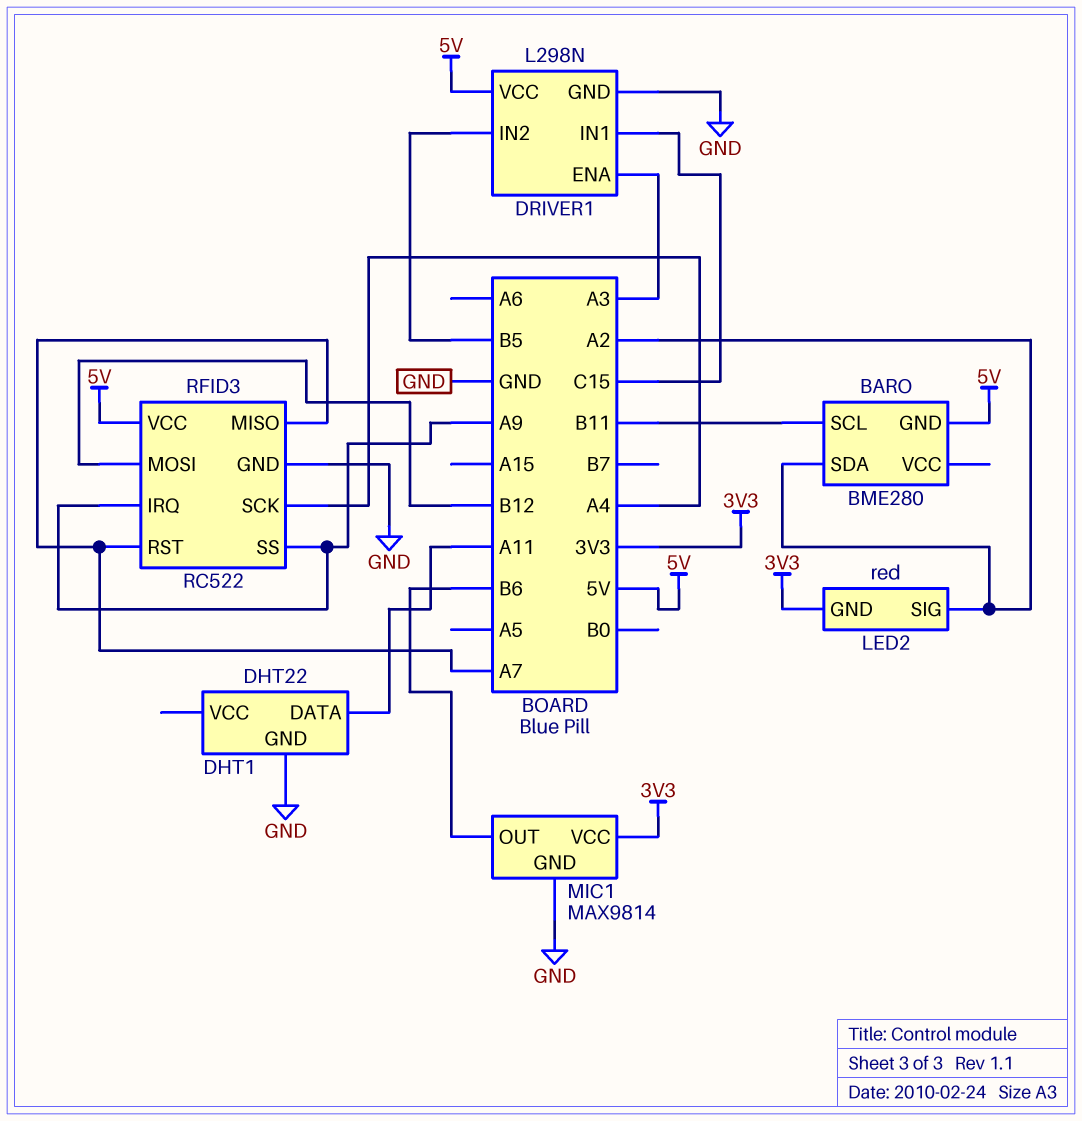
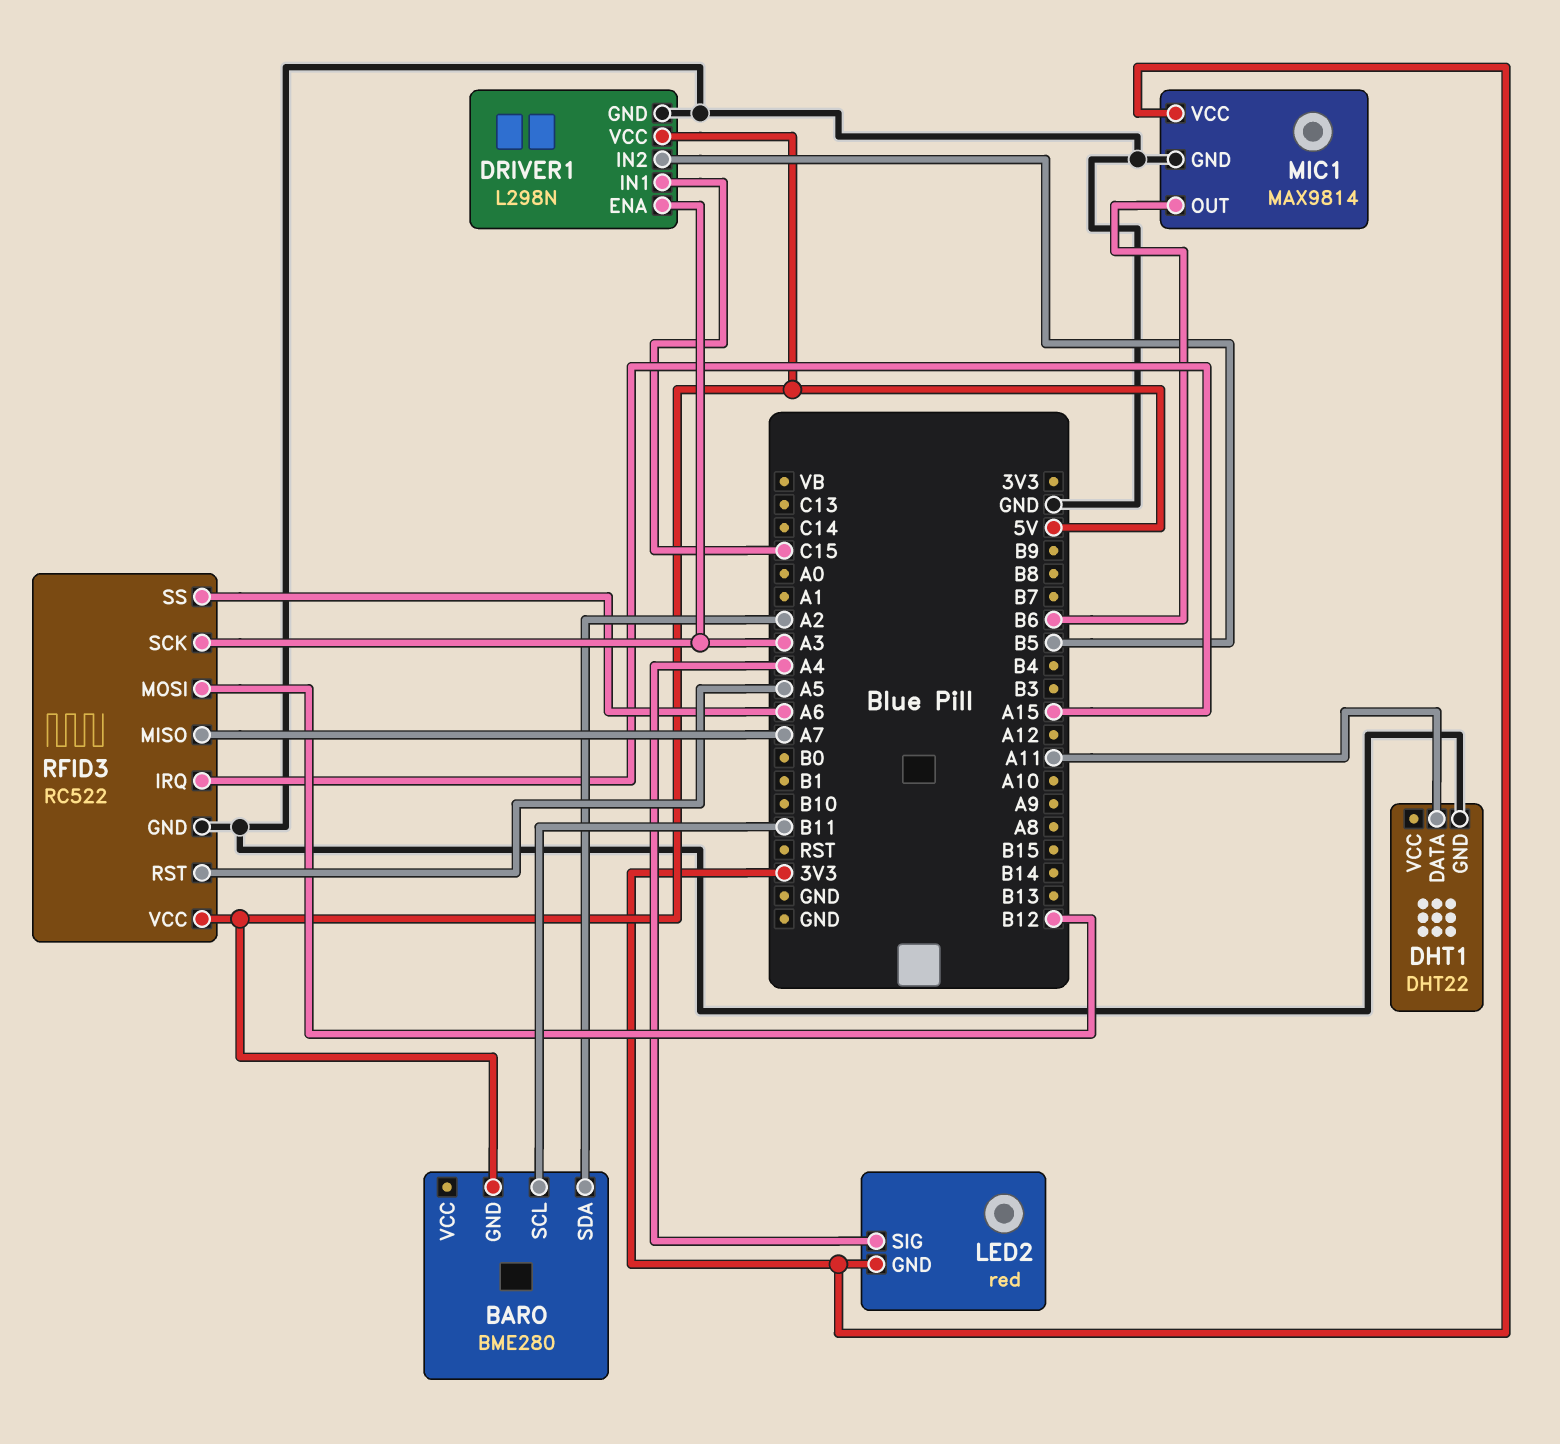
LED2 pin SIG: A2 -> A4
RFID3 pin IRQ: A9 -> A15
RFID3 pin RST: A7 -> A5
RFID3 pin SCK: A4 -> A3
RFID3 pin SS: A9 -> A6

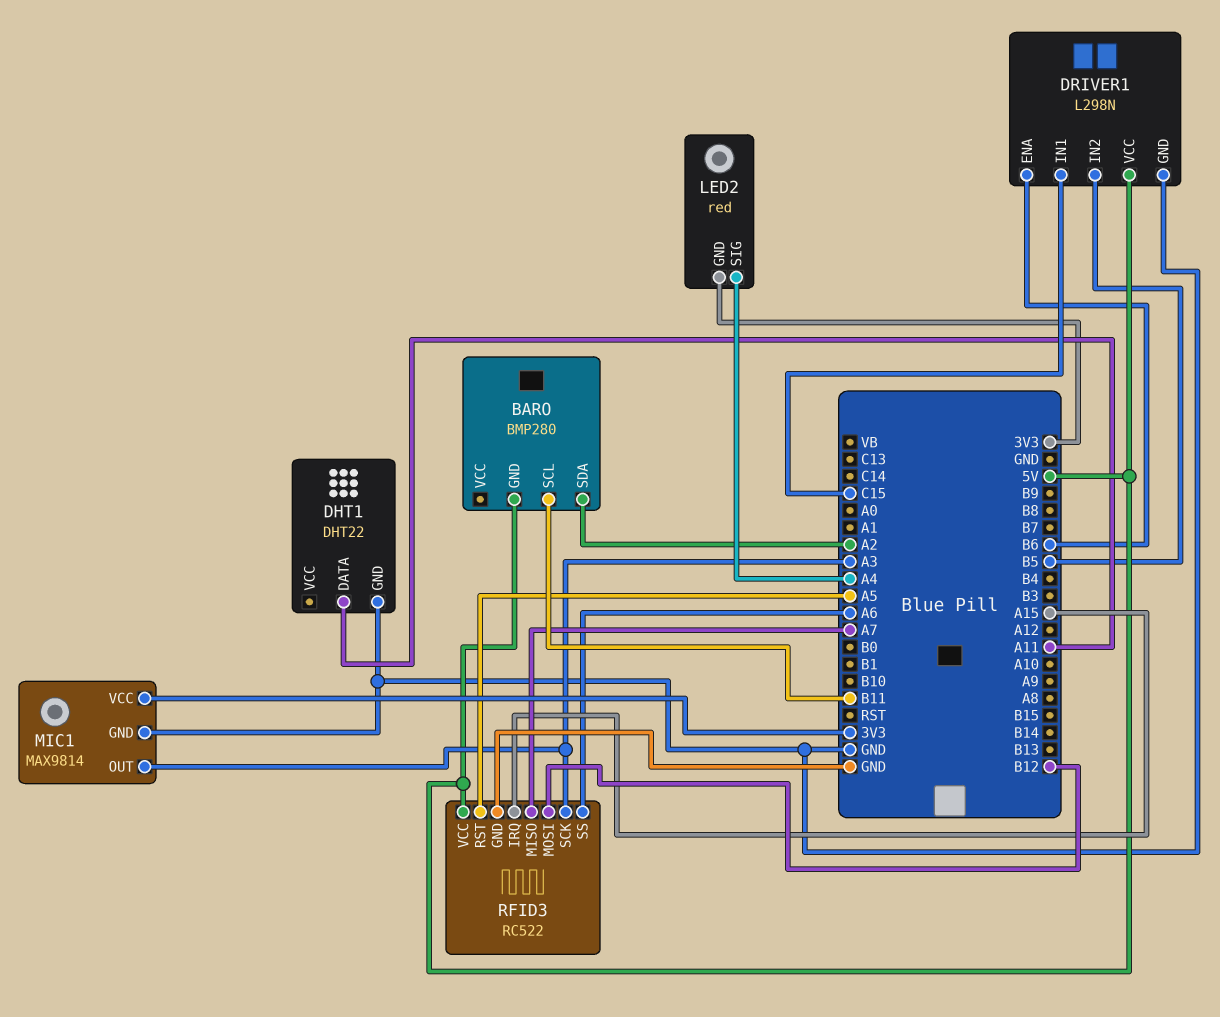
BARO: BME280 -> BMP280
DRIVER1 pin ENA: A3 -> B6
MIC1 pin OUT: B6 -> A3

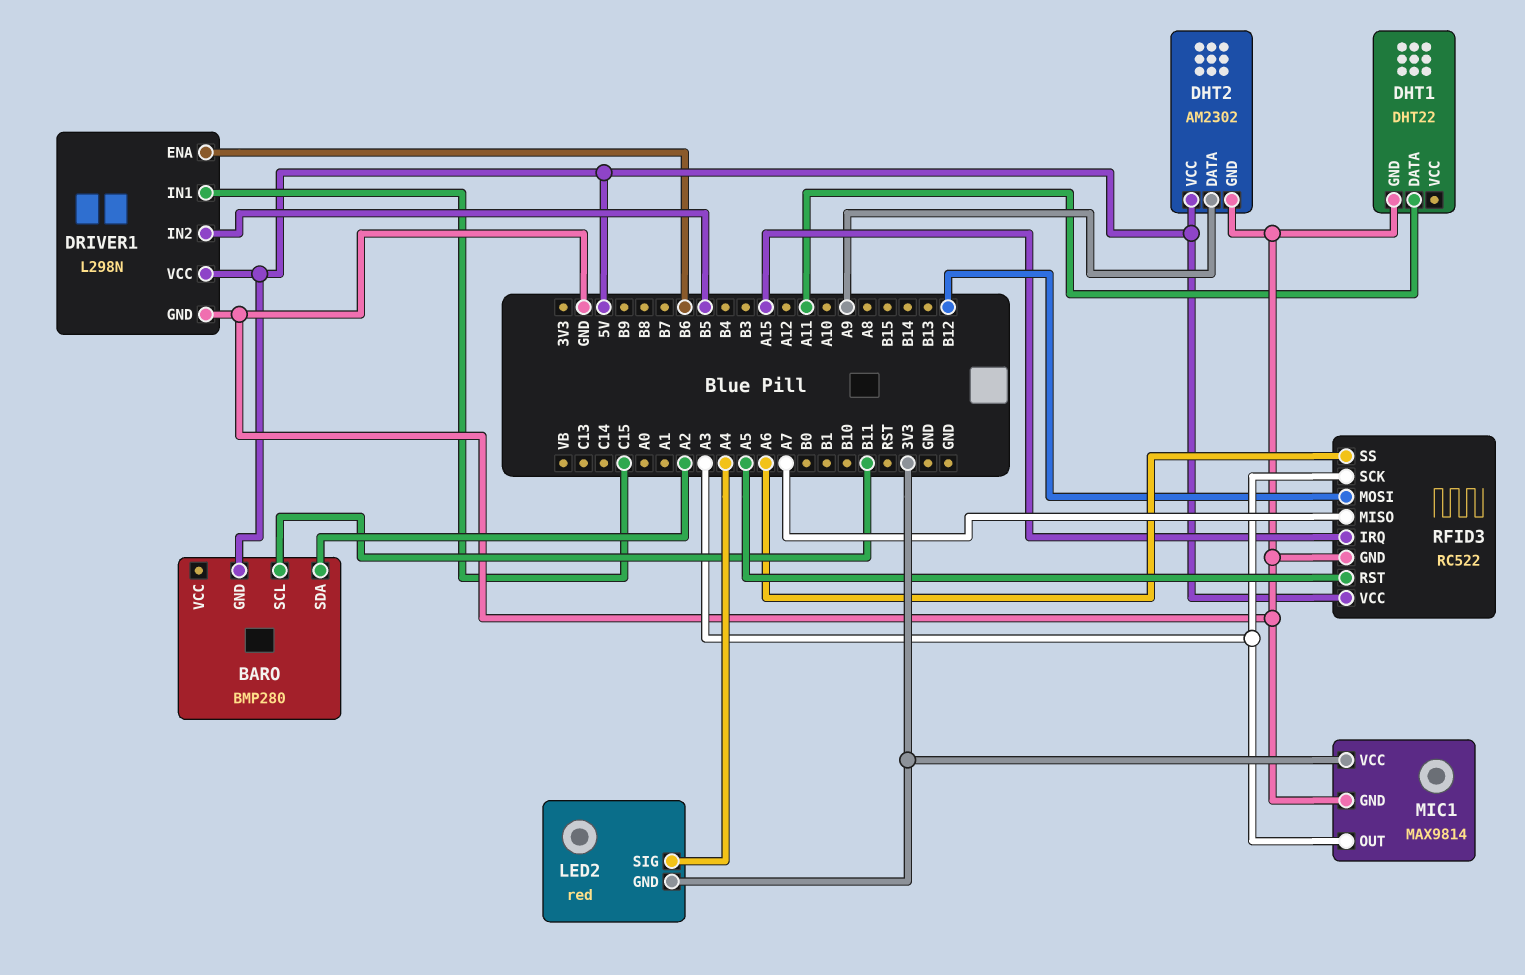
DHT2: none -> AM2302
DHT2 pin DATA: none -> A9
DHT2 pin GND: none -> GND
DHT2 pin VCC: none -> 5V

